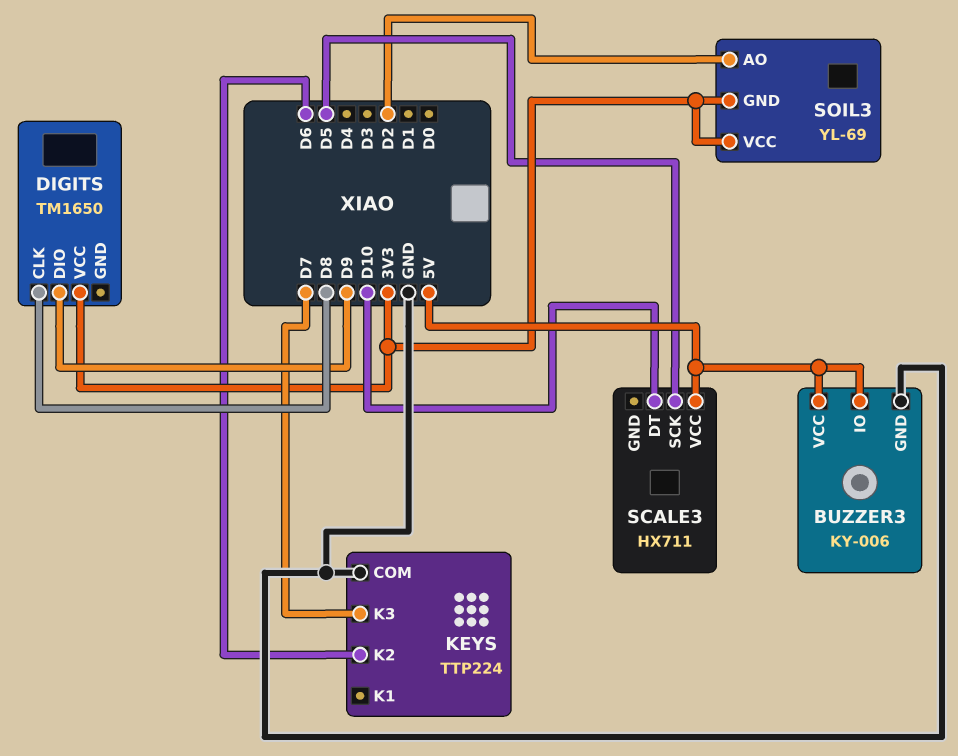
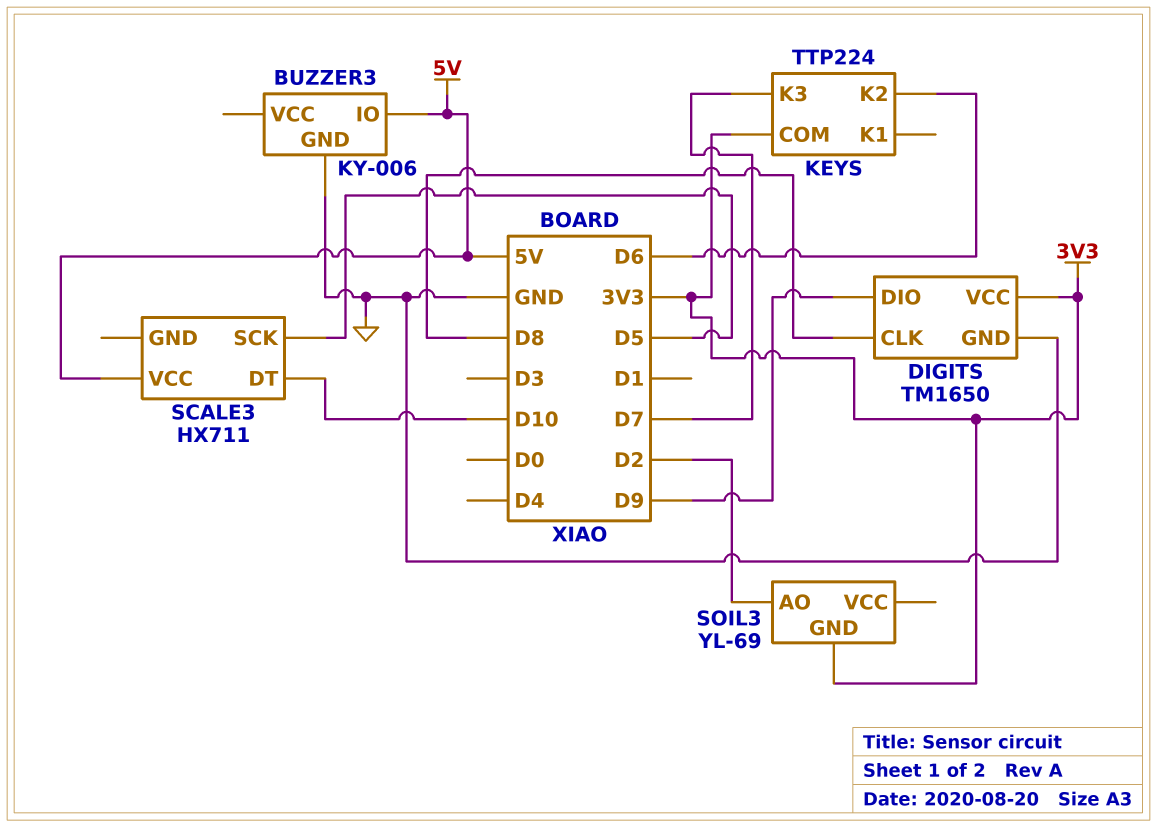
BUZZER3 pin VCC: 5V -> none
DIGITS pin GND: none -> GND
KEYS pin COM: GND -> 3V3
SOIL3 pin VCC: 3V3 -> none

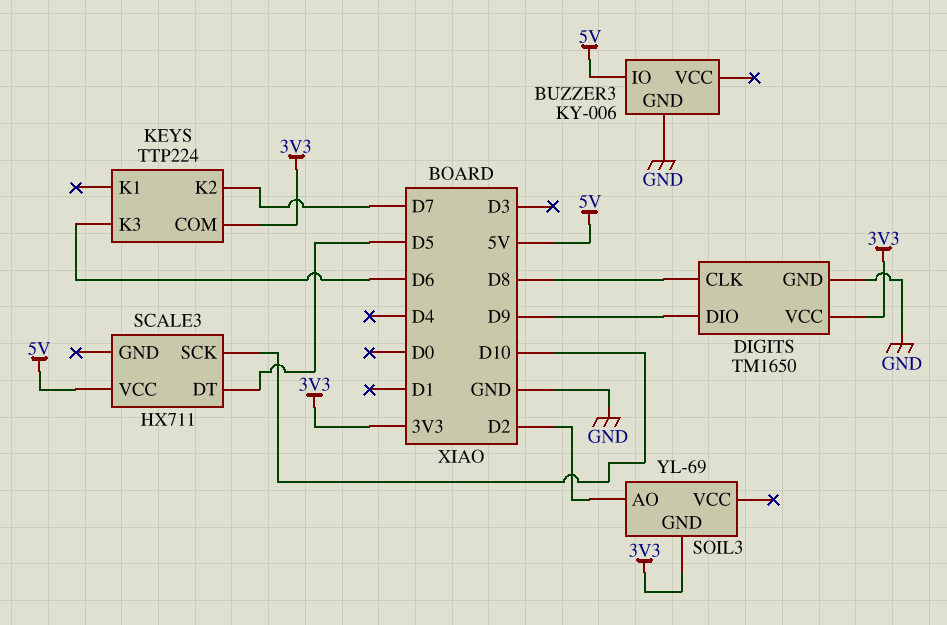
KEYS pin K2: D6 -> D7
KEYS pin K3: D7 -> D6
SCALE3 pin DT: D10 -> D5
SCALE3 pin SCK: D5 -> D10

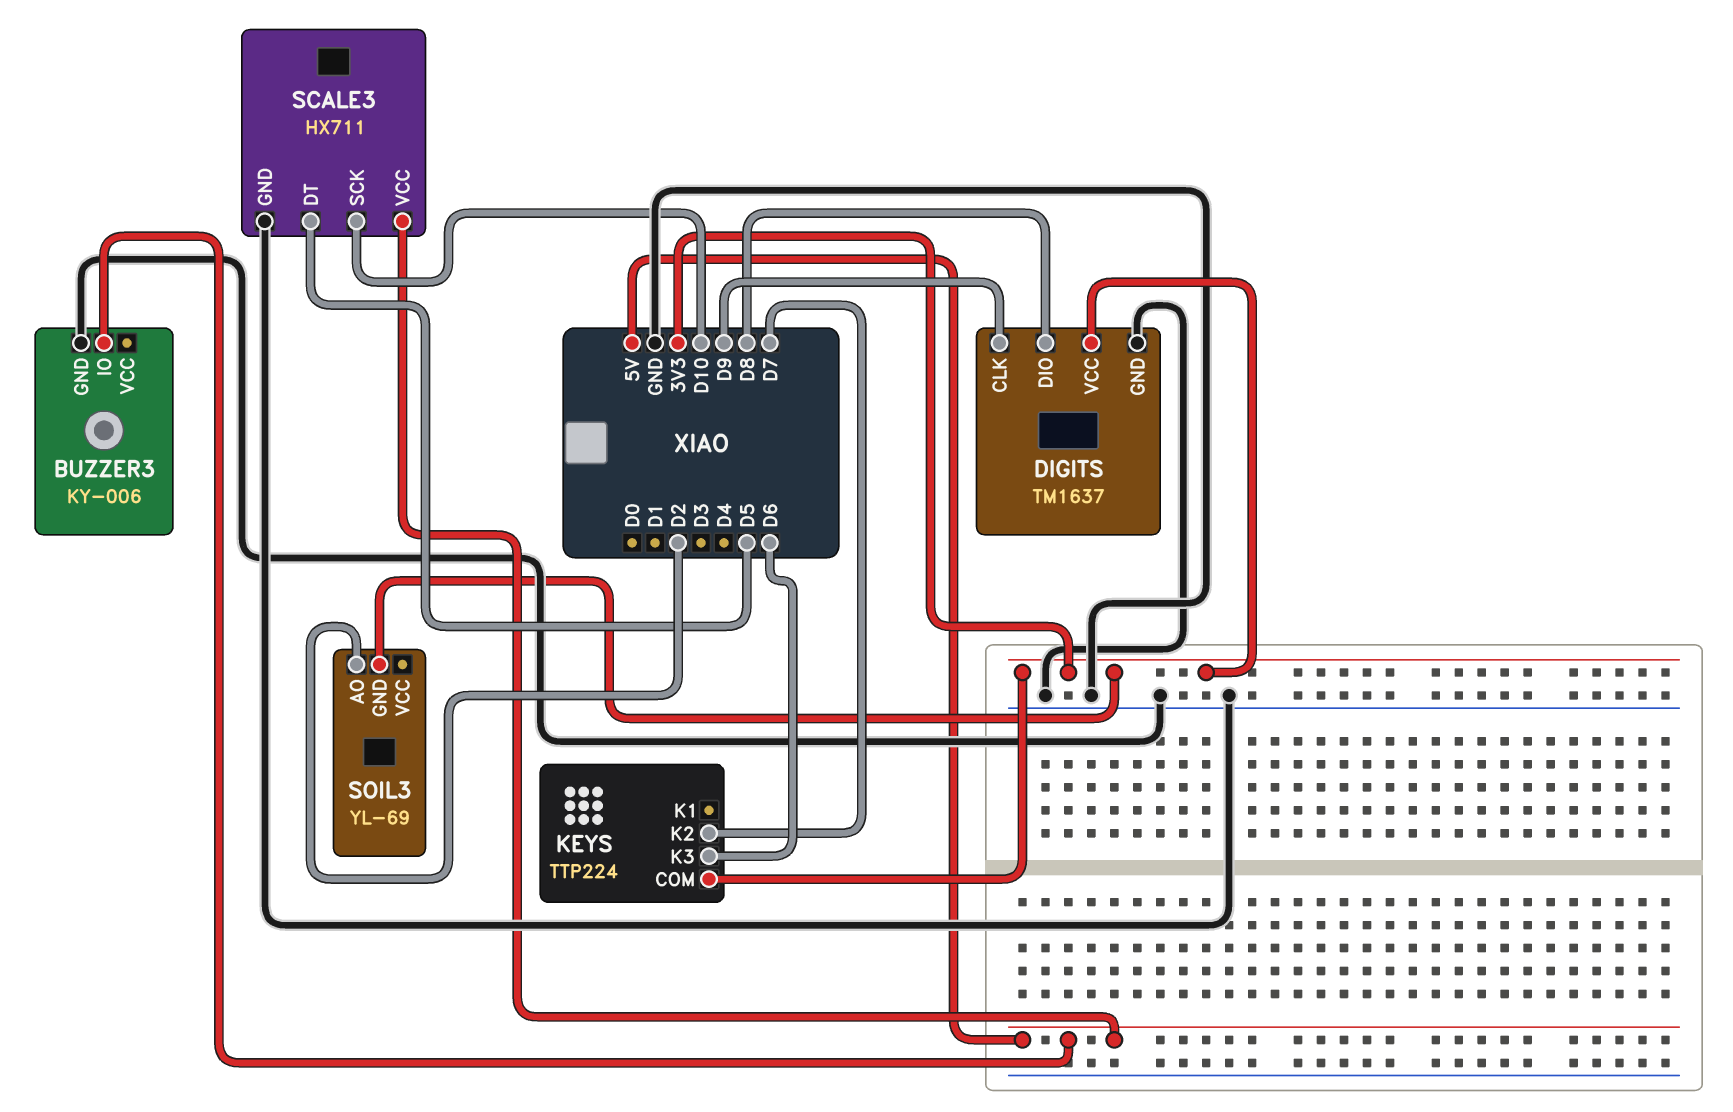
DIGITS: TM1650 -> TM1637
DIGITS pin CLK: D8 -> D9
DIGITS pin DIO: D9 -> D8
SCALE3 pin GND: none -> GND

